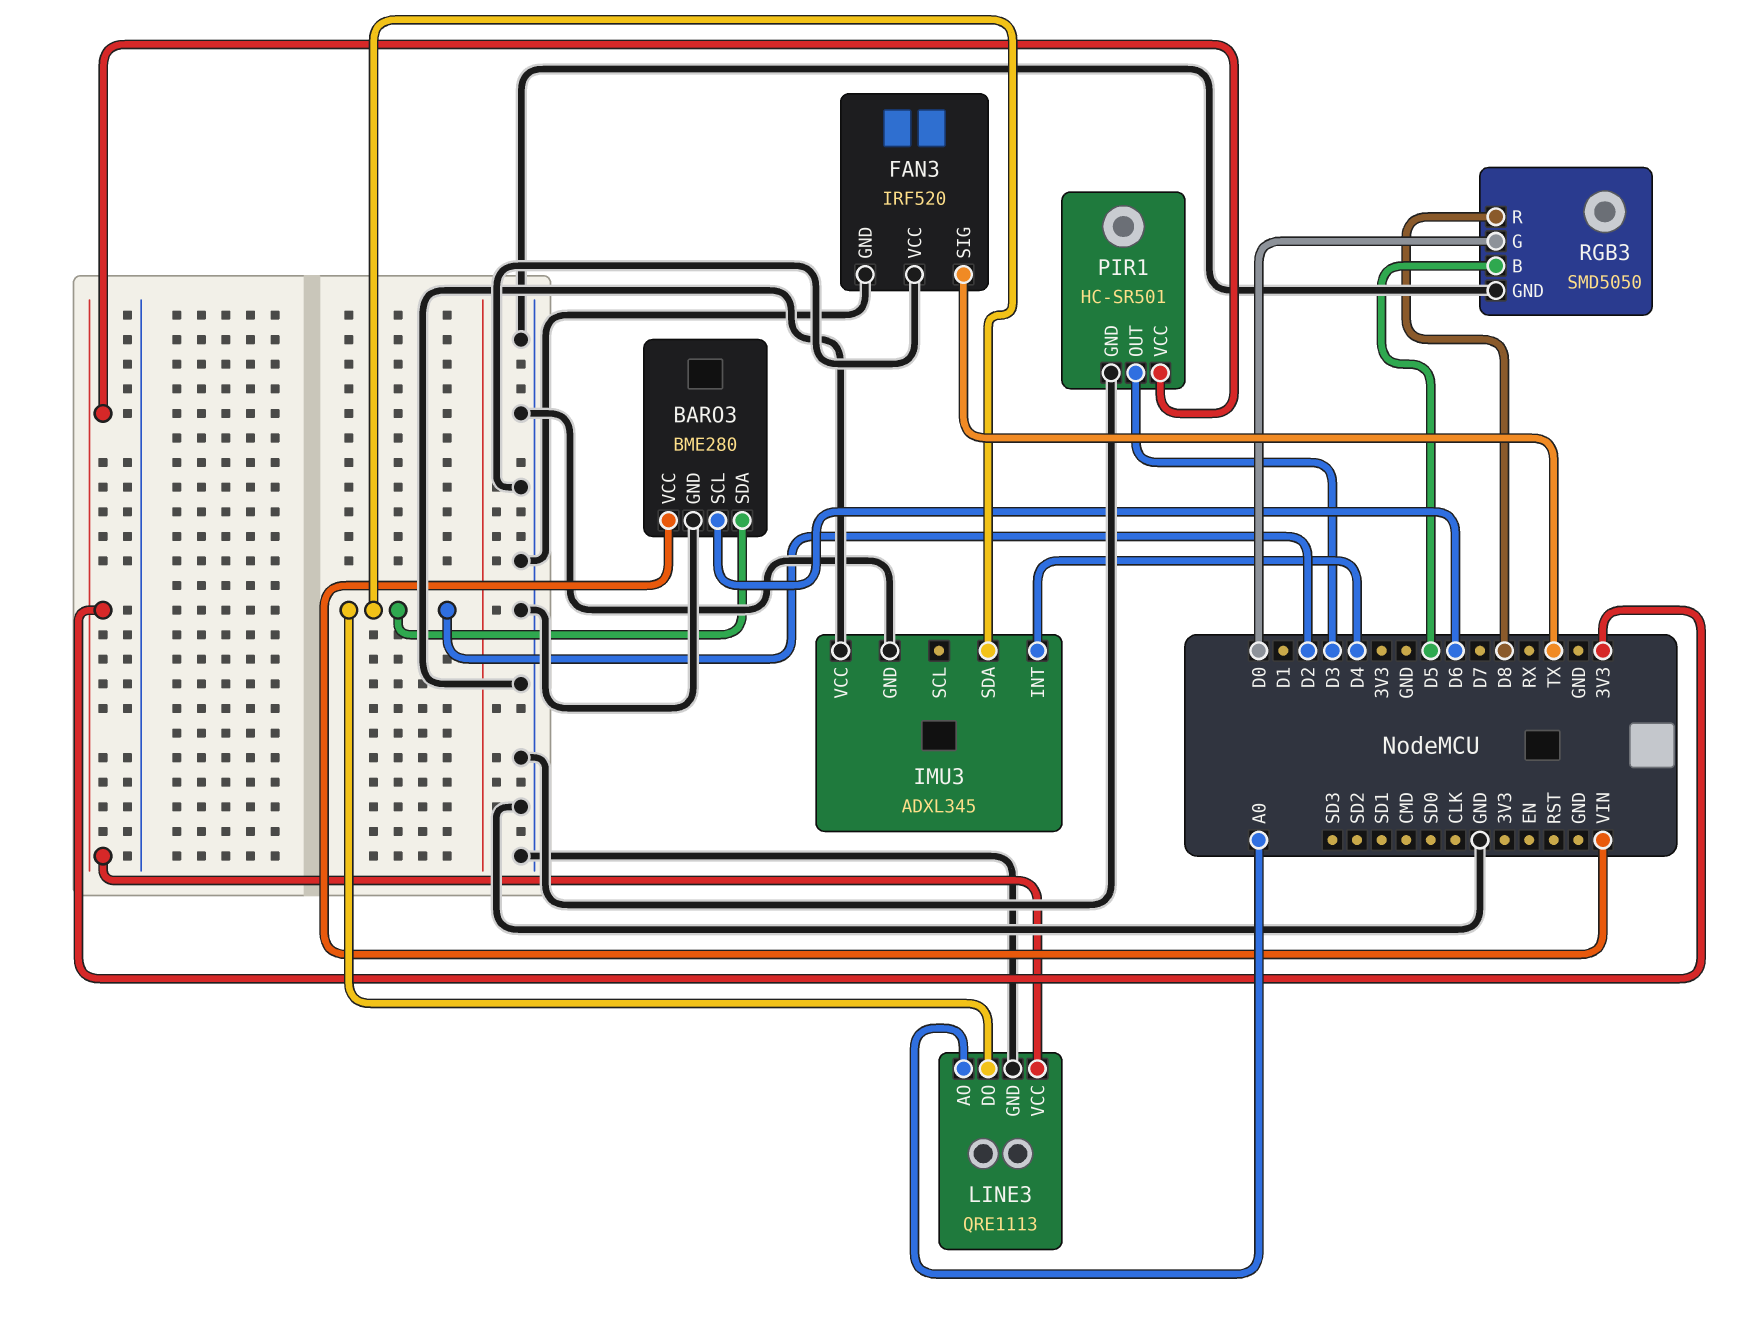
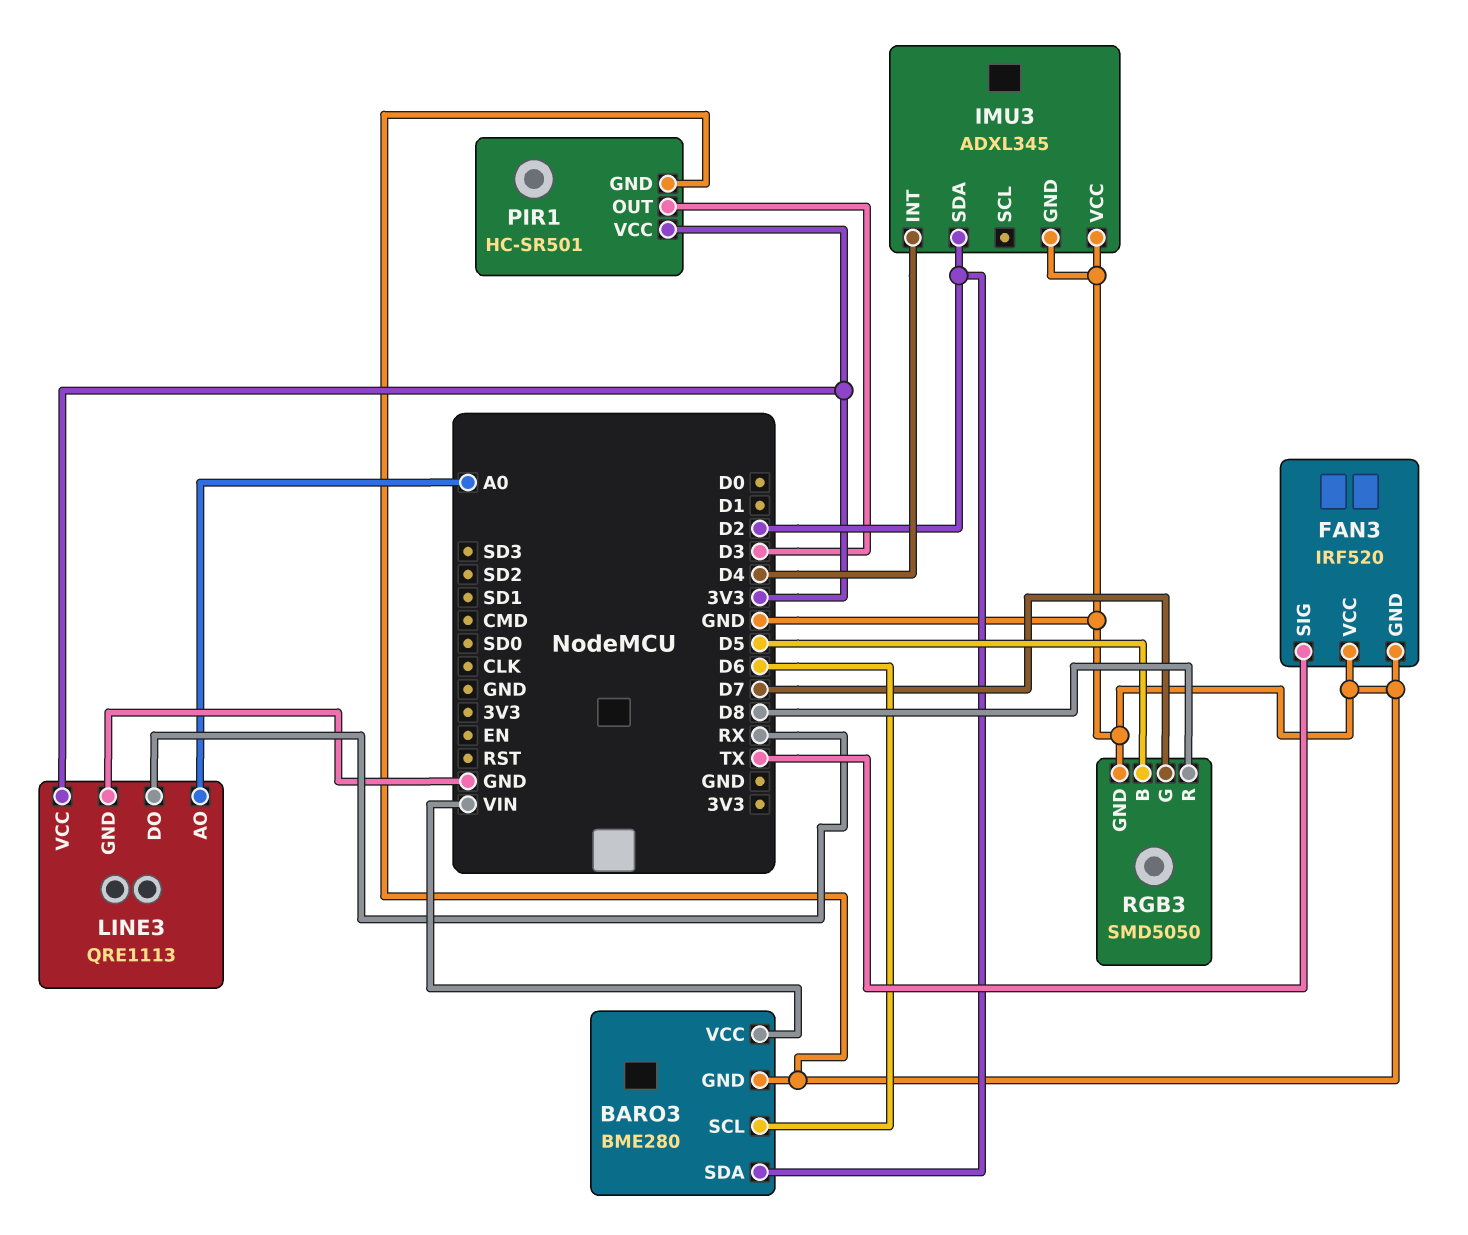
LINE3 pin DO: D2 -> RX
RGB3 pin G: D0 -> D7

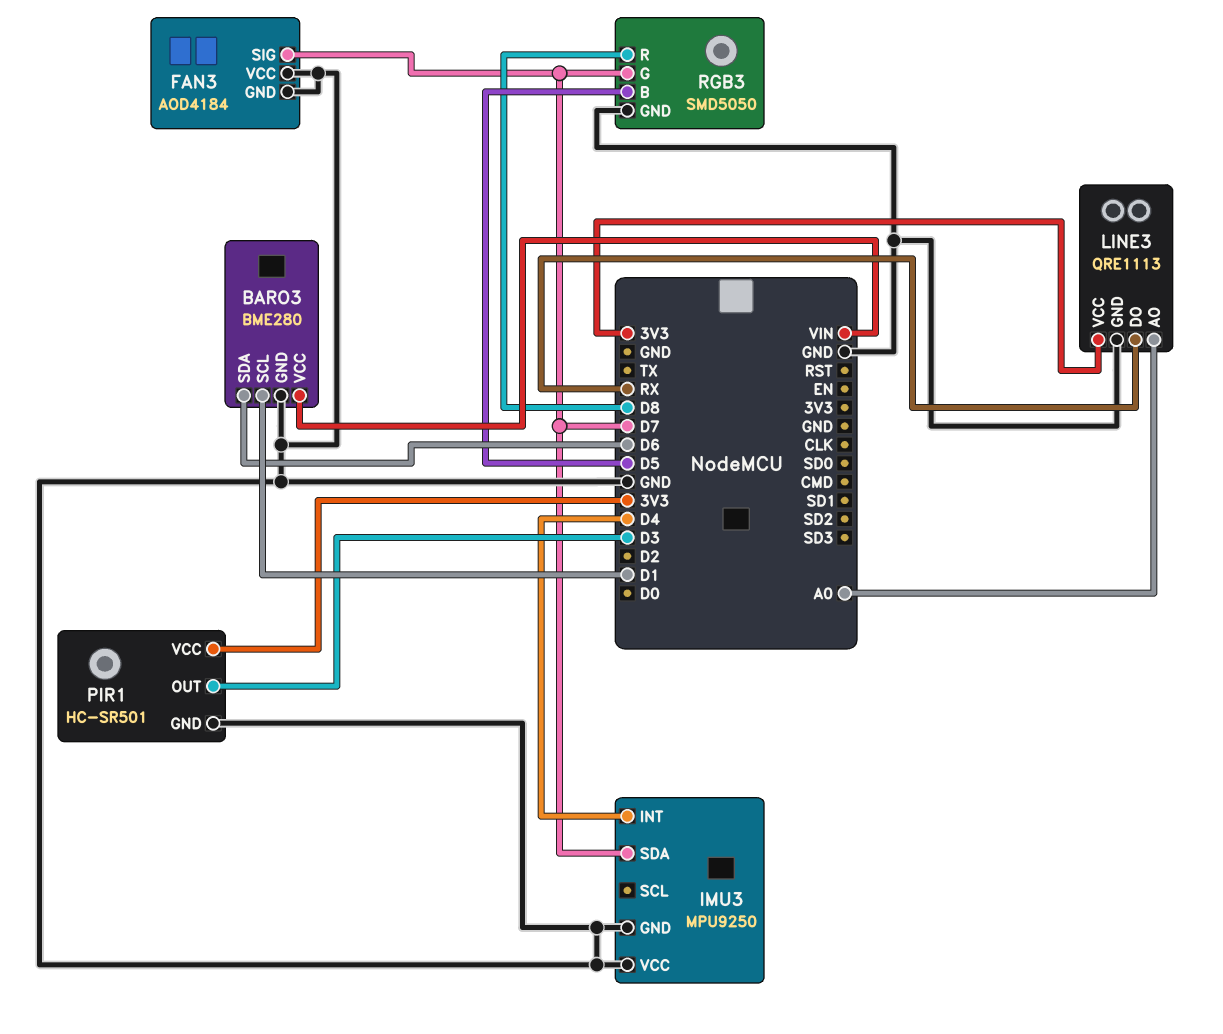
BARO3 pin SCL: D6 -> D1
BARO3 pin SDA: D2 -> D6
FAN3: IRF520 -> AOD4184
FAN3 pin SIG: TX -> D7
IMU3: ADXL345 -> MPU9250
IMU3 pin SDA: D2 -> D7

